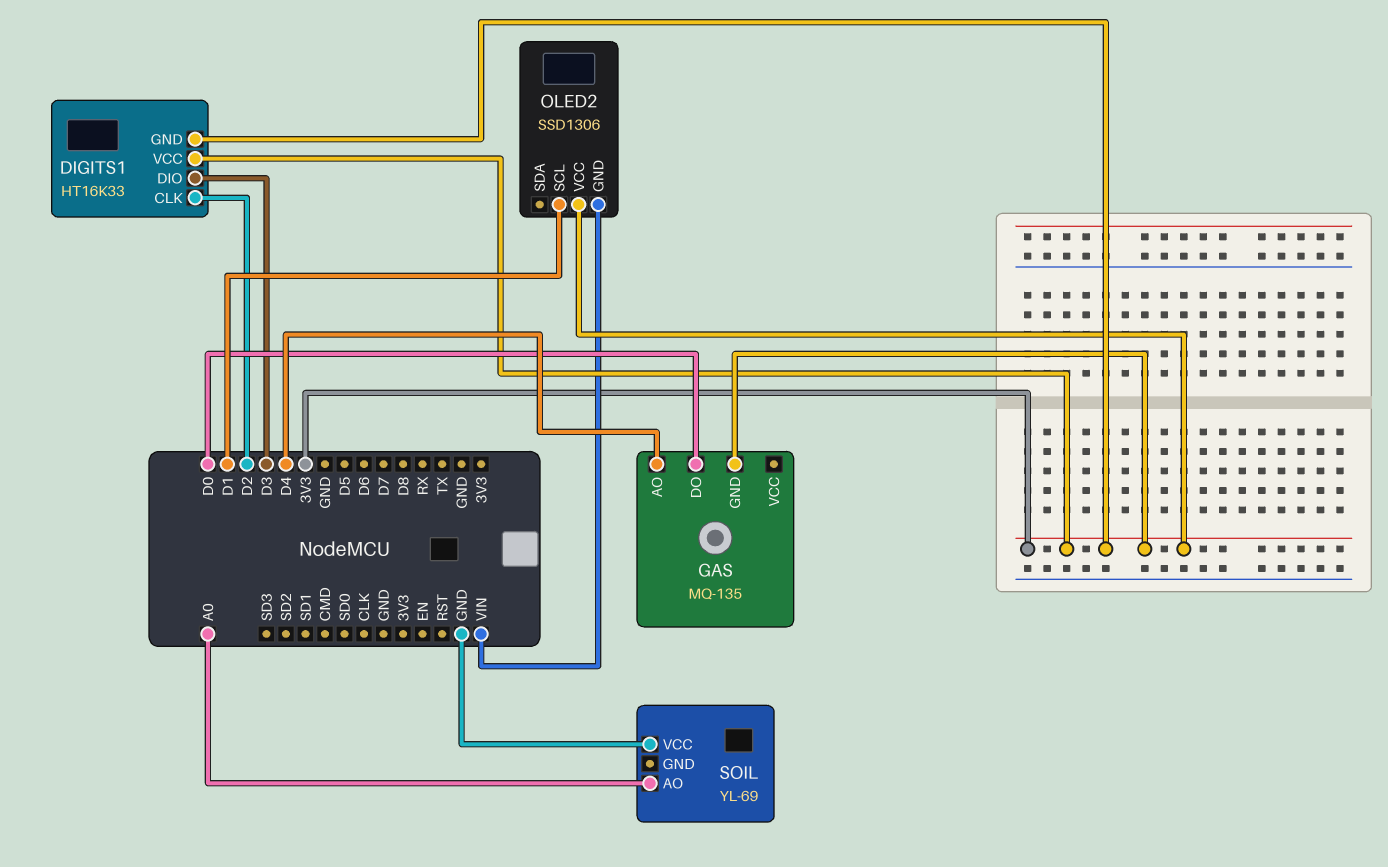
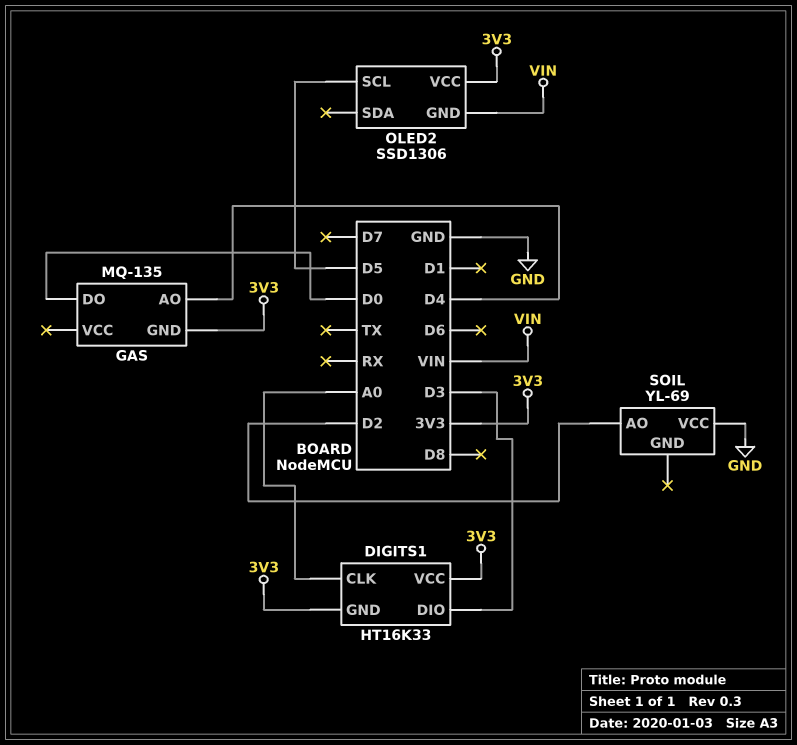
DIGITS1 pin CLK: D2 -> A0
OLED2 pin SCL: D1 -> D5
SOIL pin AO: A0 -> D2

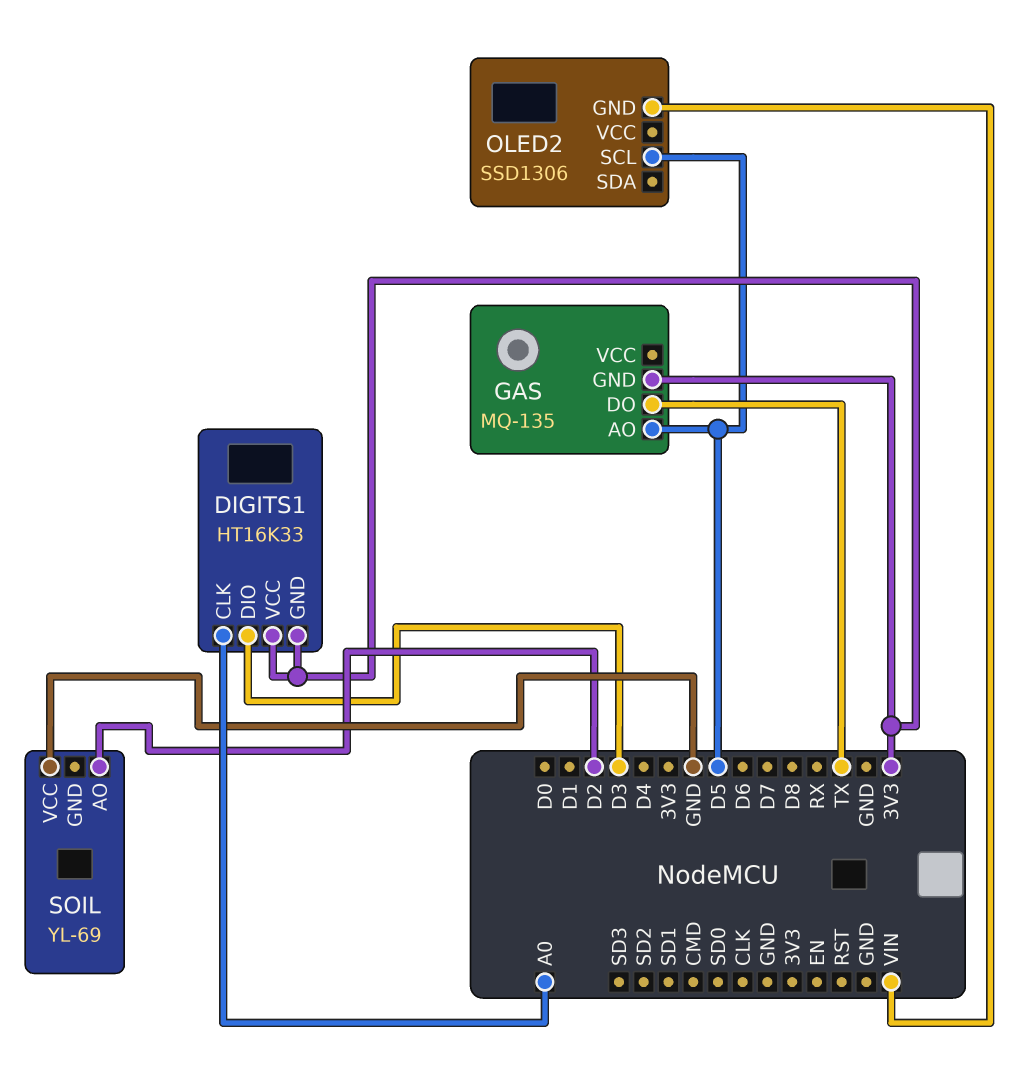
GAS pin AO: D4 -> D5
GAS pin DO: D0 -> TX
OLED2 pin VCC: 3V3 -> none

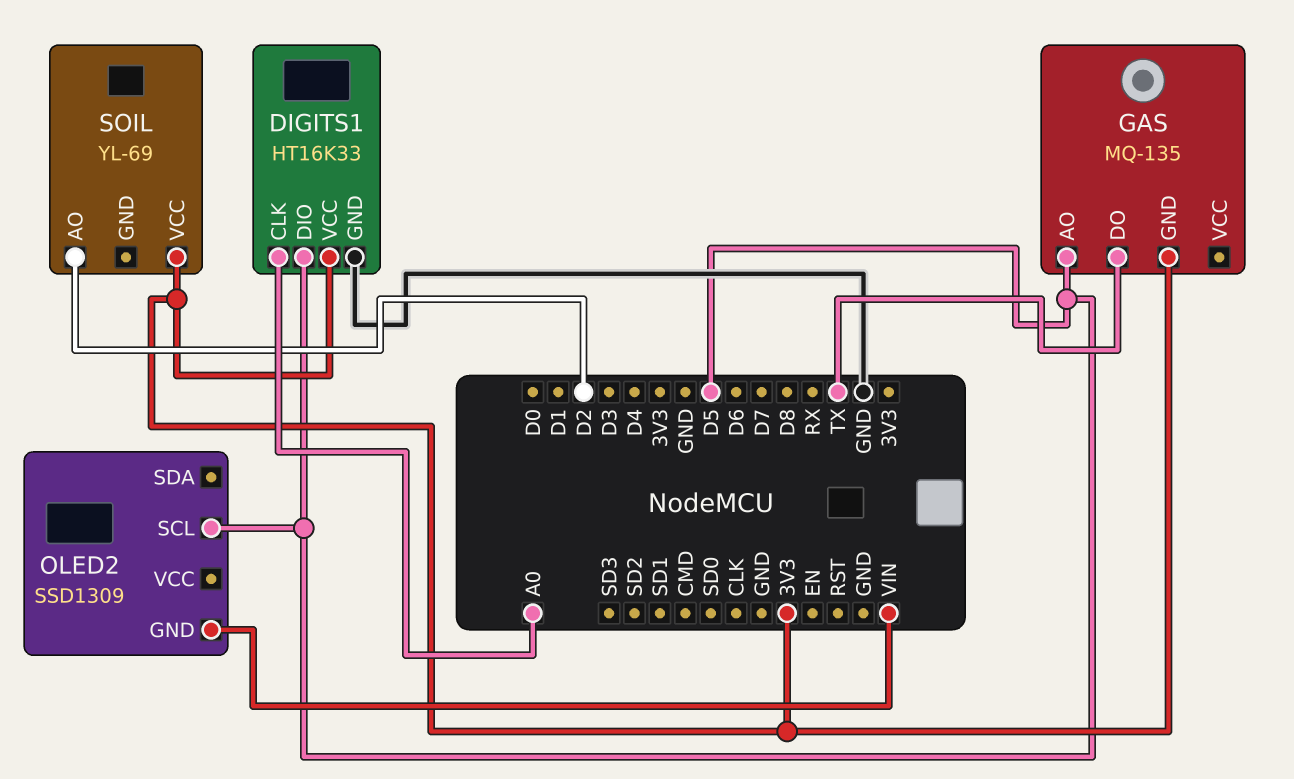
DIGITS1 pin DIO: D3 -> D5
DIGITS1 pin GND: 3V3 -> GND
OLED2: SSD1306 -> SSD1309
SOIL pin VCC: GND -> 3V3

